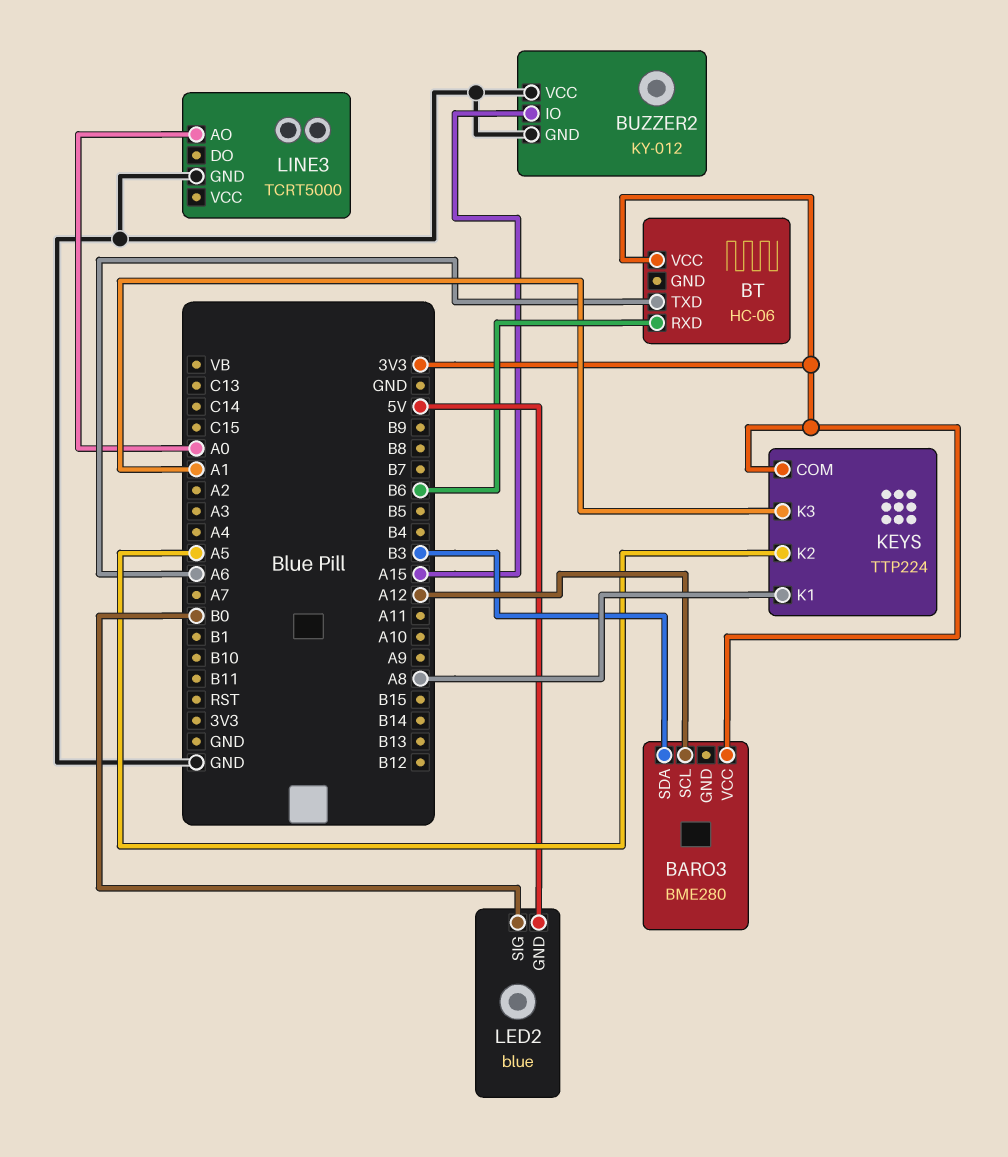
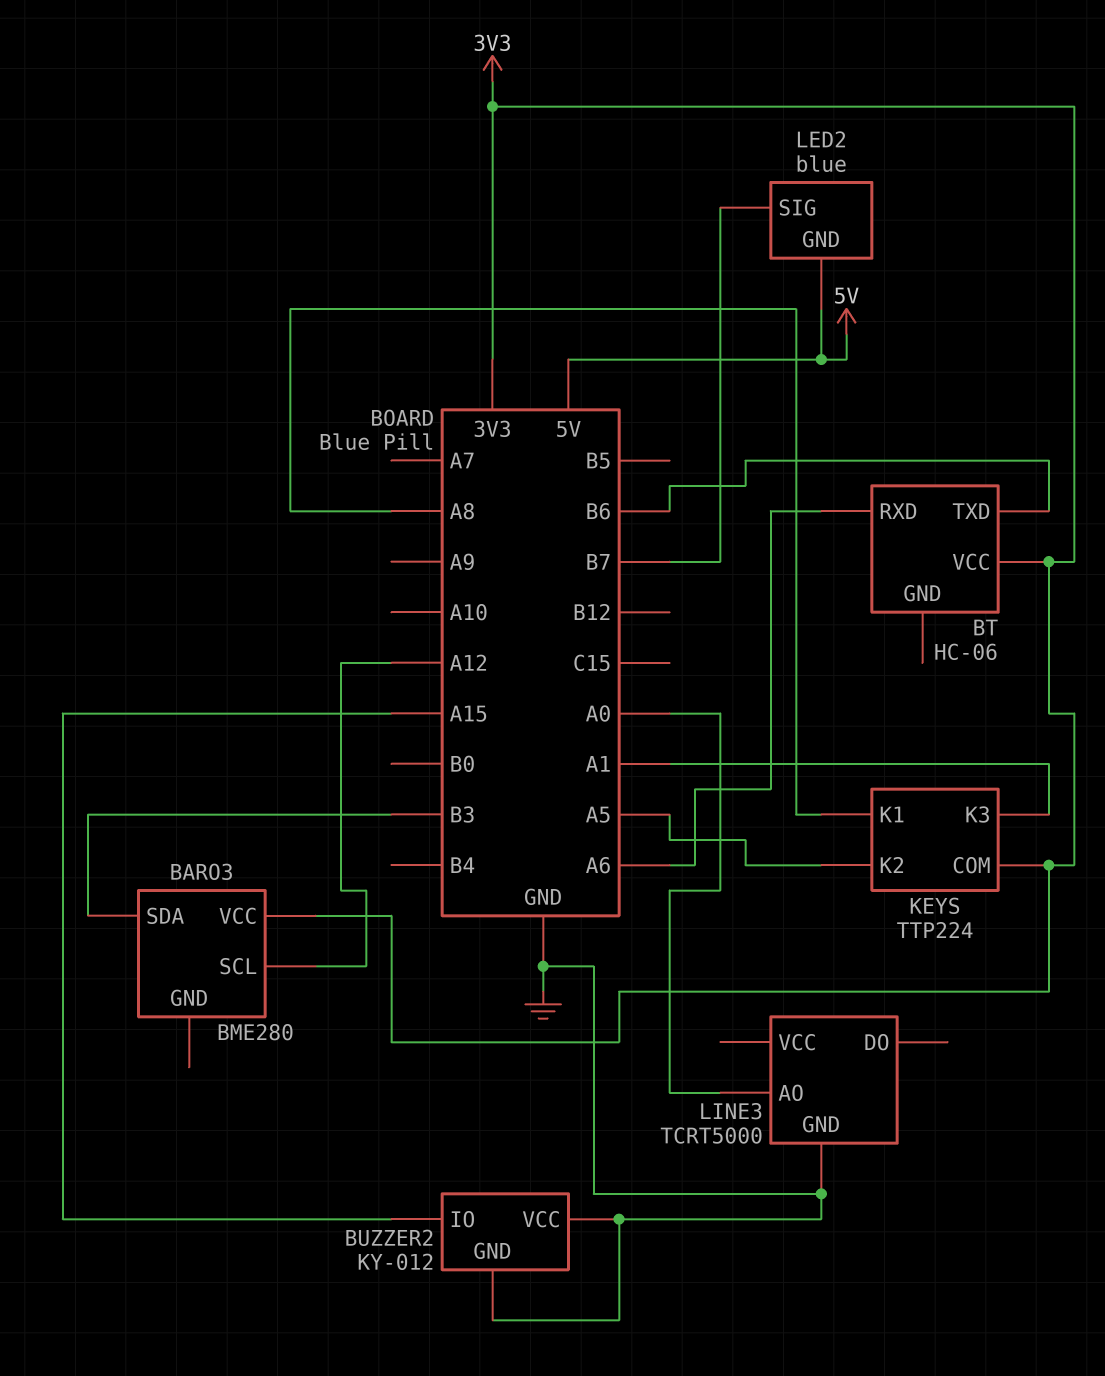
BT pin RXD: B6 -> A6
BT pin TXD: A6 -> B6
LED2 pin SIG: B0 -> B7

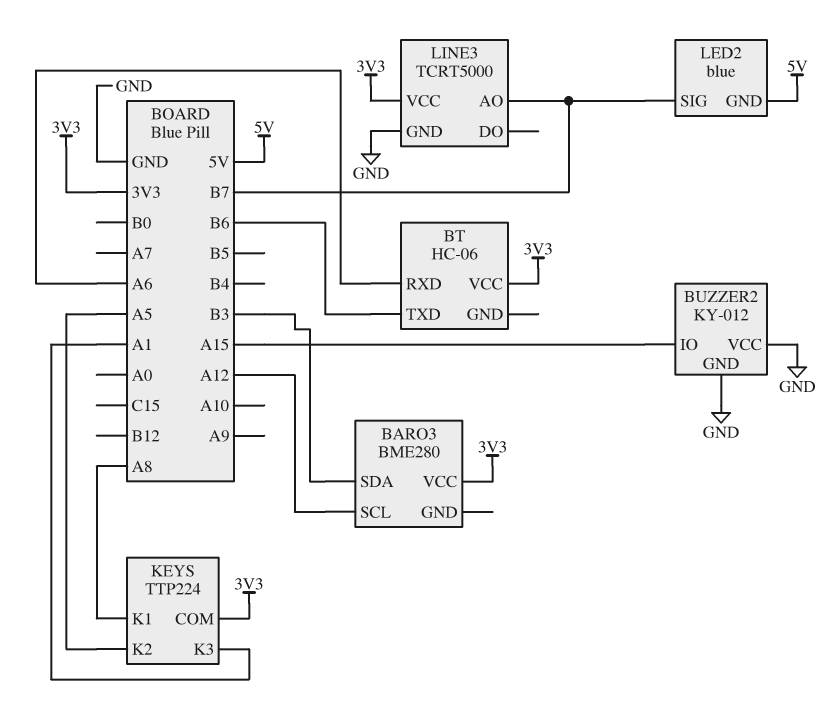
LINE3 pin AO: A0 -> B7
LINE3 pin VCC: none -> 3V3

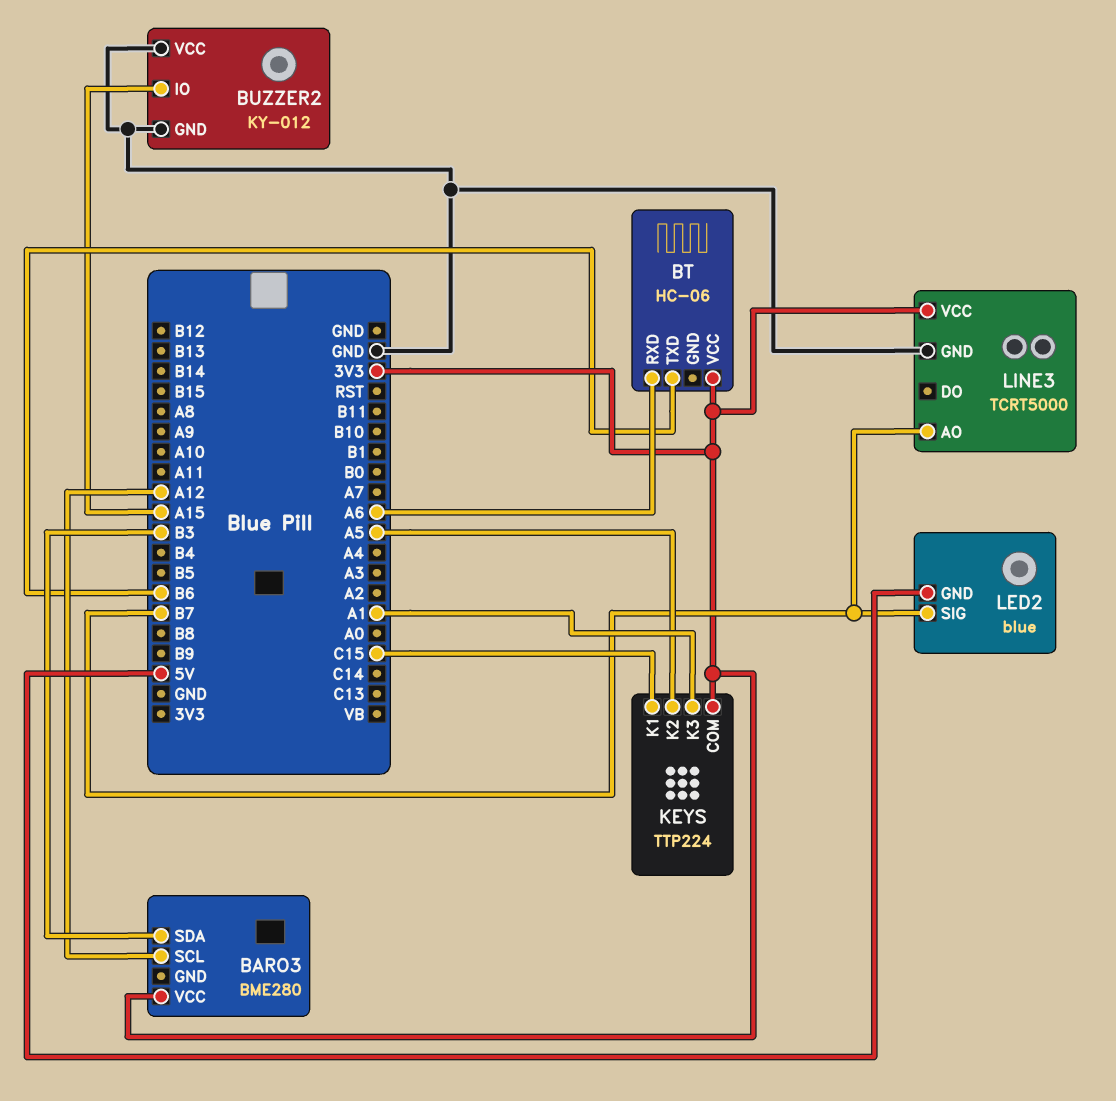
KEYS pin K1: A8 -> C15

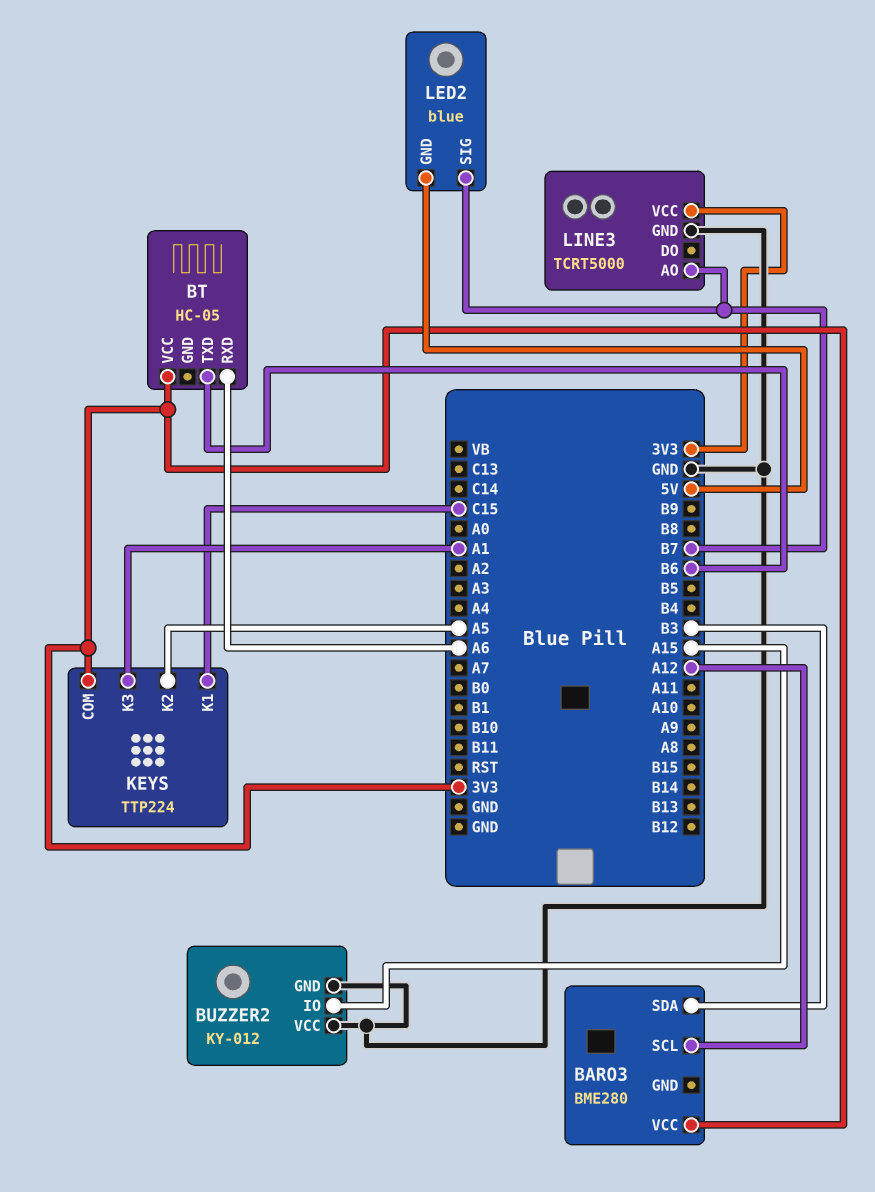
BT: HC-06 -> HC-05

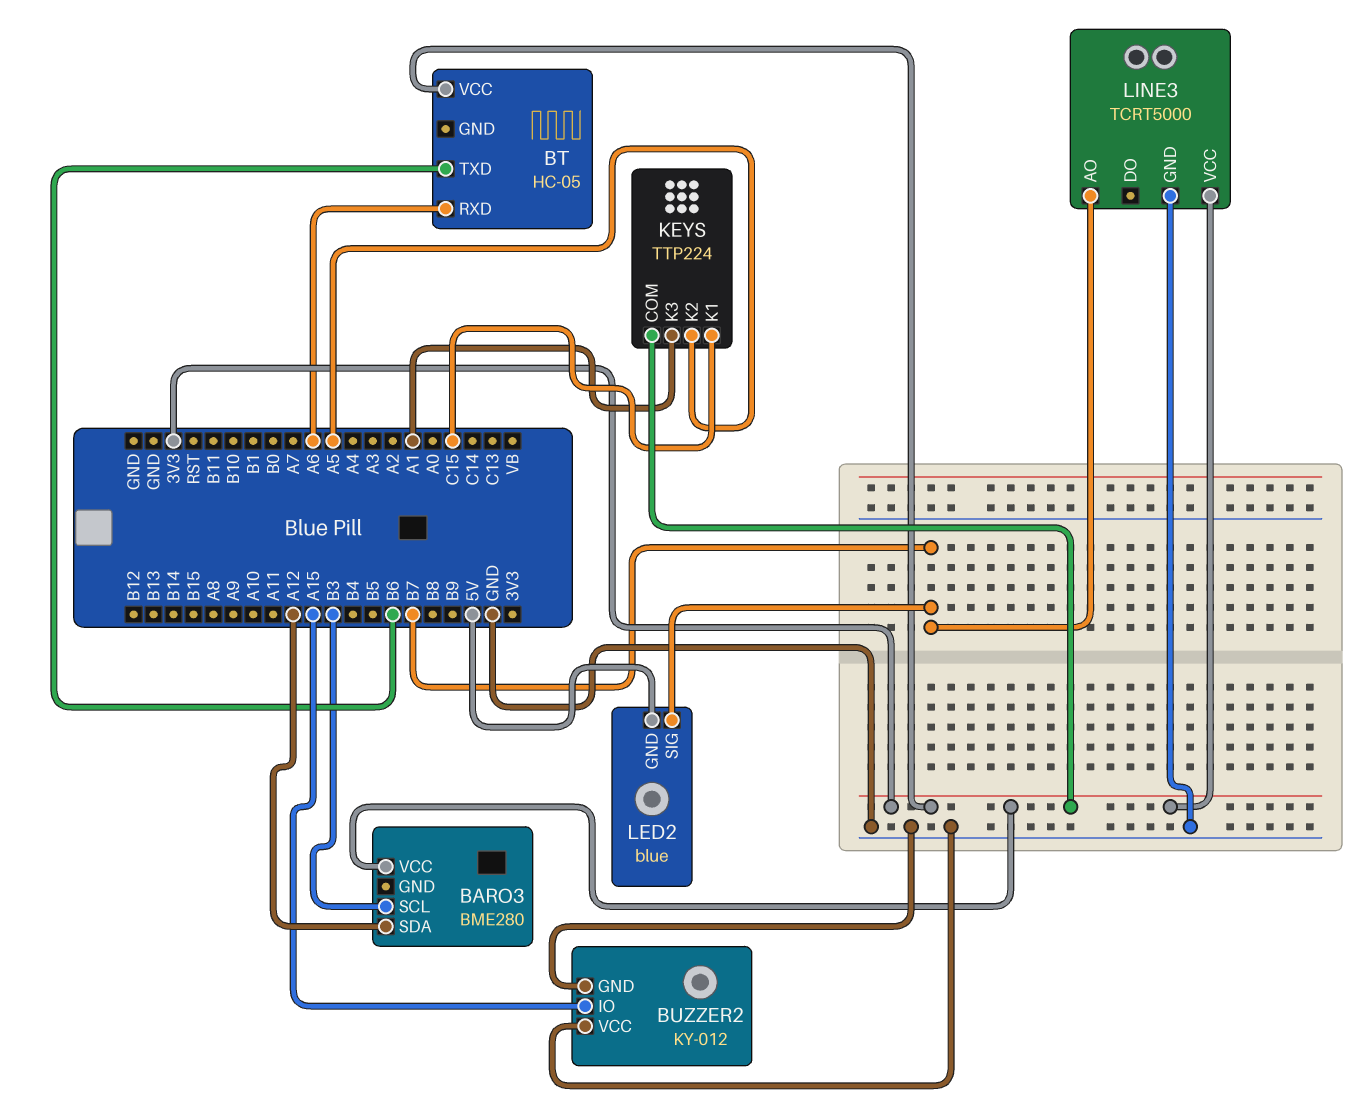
BARO3 pin SCL: A12 -> B3
BARO3 pin SDA: B3 -> A12

